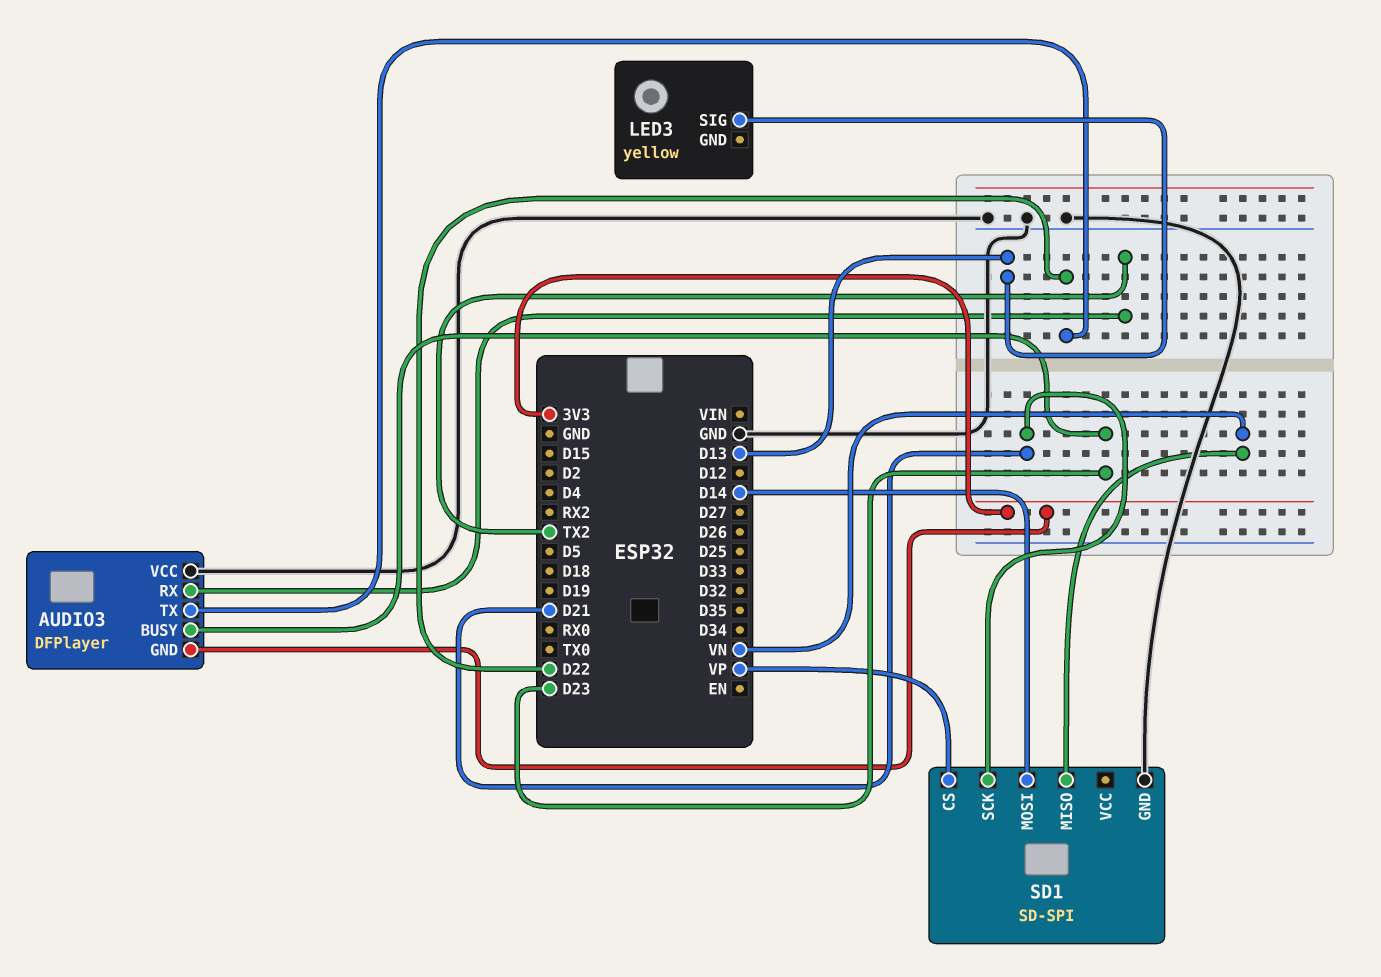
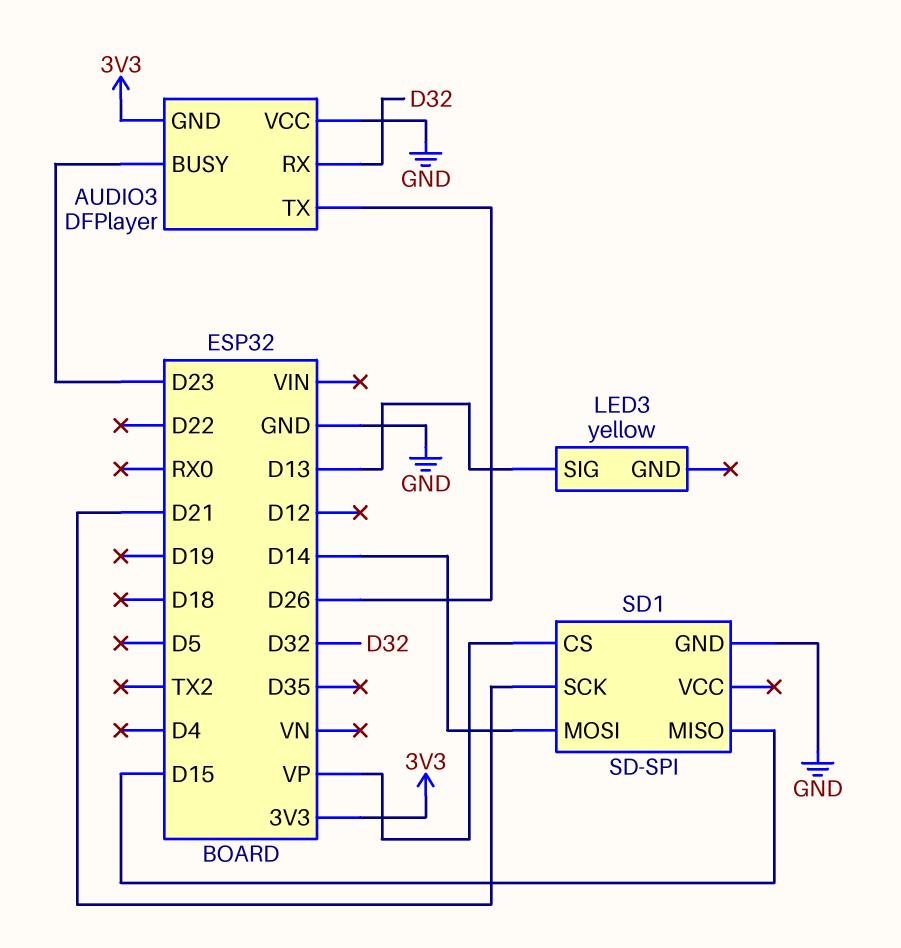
AUDIO3 pin RX: TX2 -> D32
AUDIO3 pin TX: D22 -> D26
SD1 pin MISO: VN -> D15

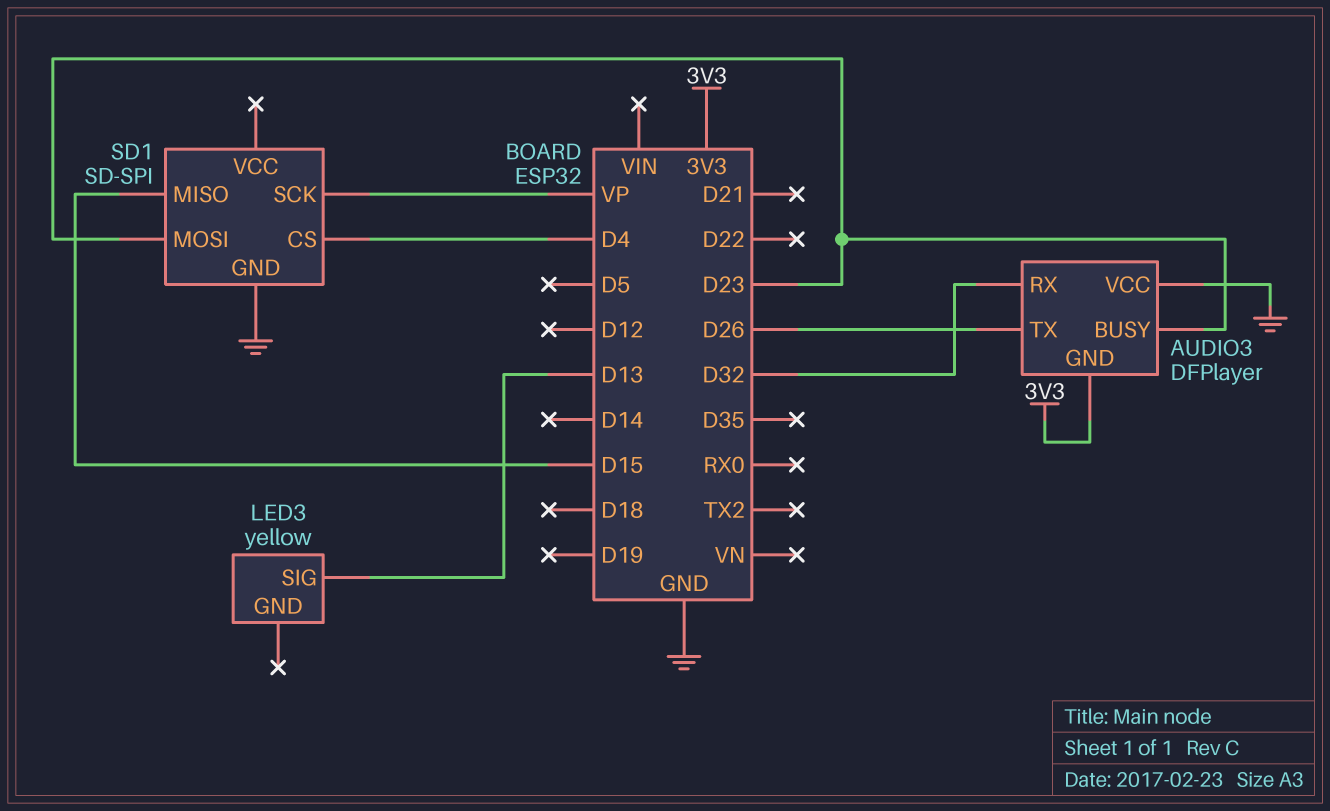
SD1 pin CS: VP -> D4
SD1 pin MOSI: D14 -> D23
SD1 pin SCK: D21 -> VP

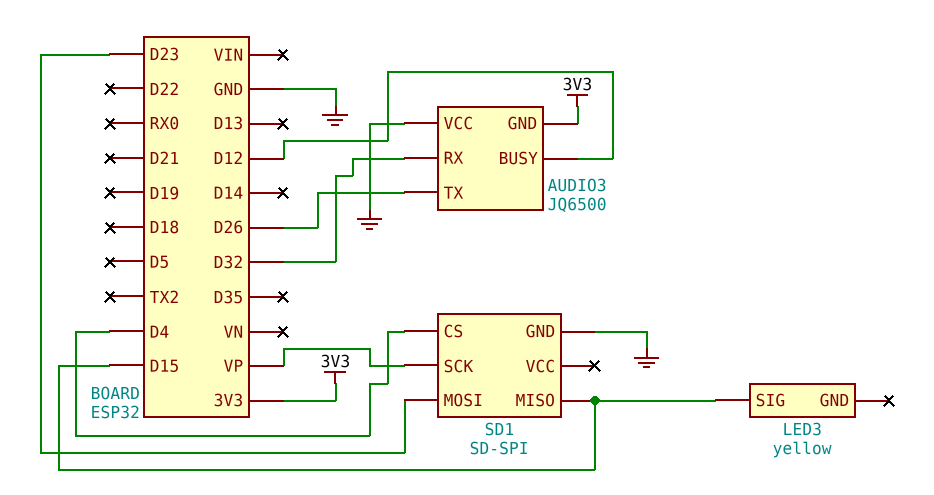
AUDIO3: DFPlayer -> JQ6500
AUDIO3 pin BUSY: D23 -> D12
LED3 pin SIG: D13 -> D15

